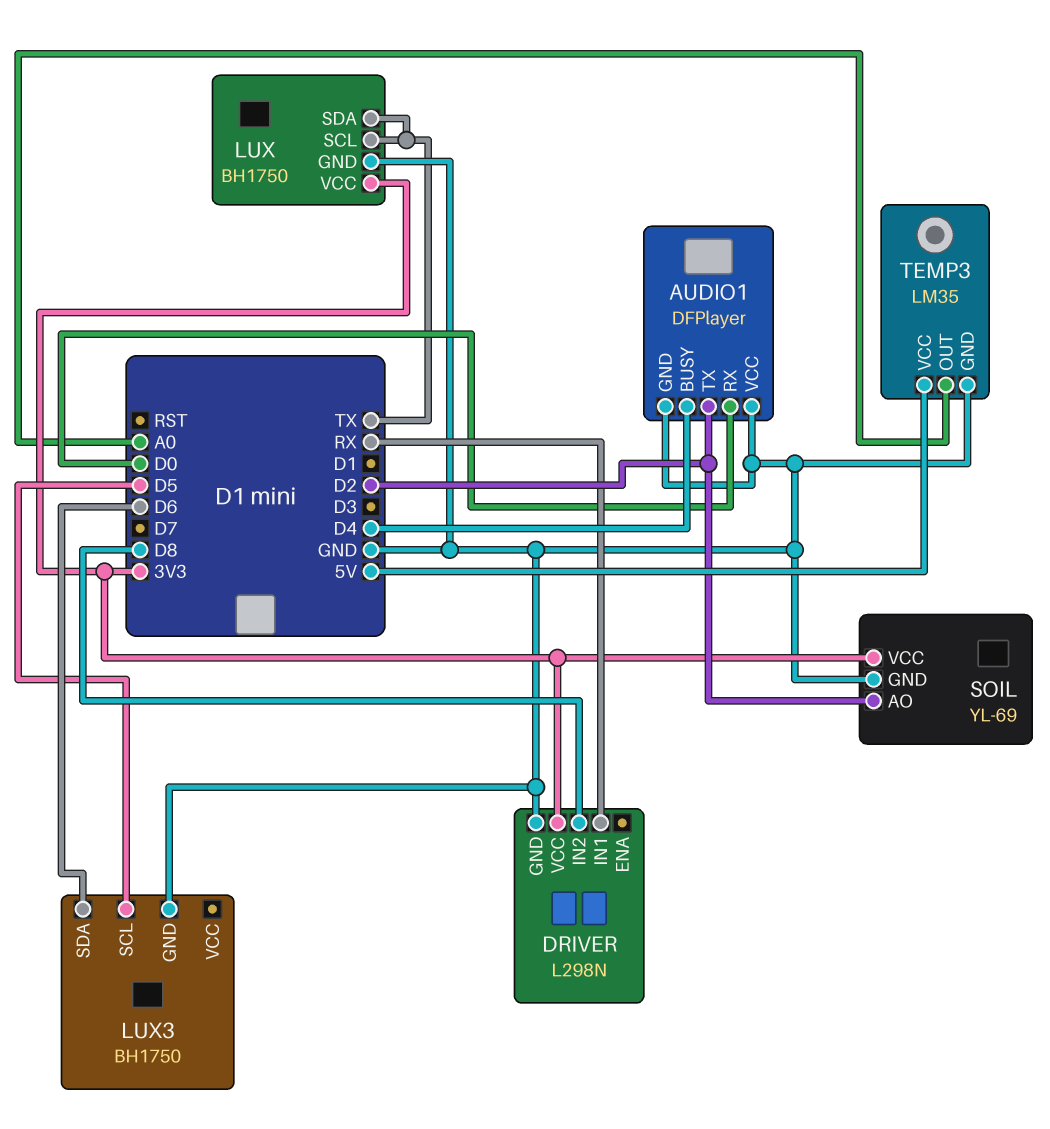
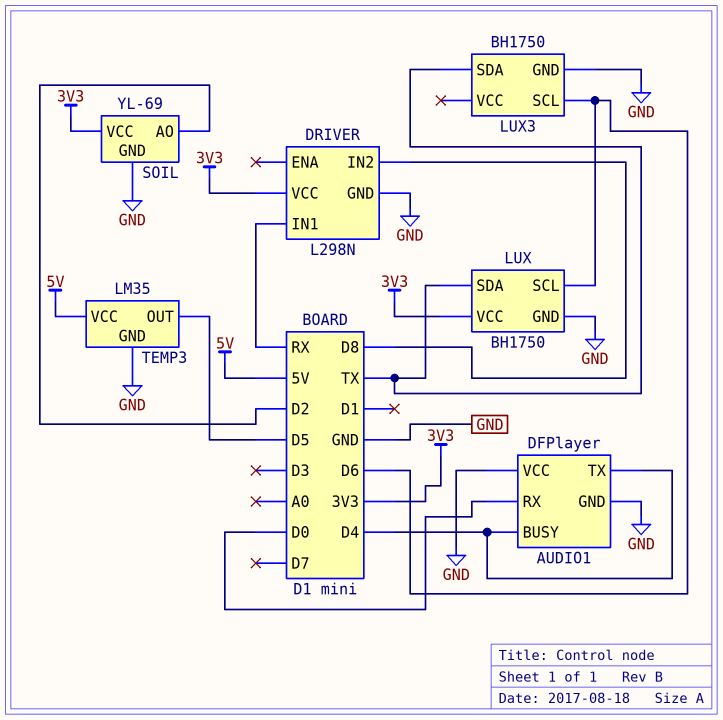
AUDIO1 pin TX: D2 -> D4
LUX pin SCL: TX -> D6
LUX3 pin SCL: D5 -> D6
LUX3 pin SDA: D6 -> TX
TEMP3 pin OUT: A0 -> D5

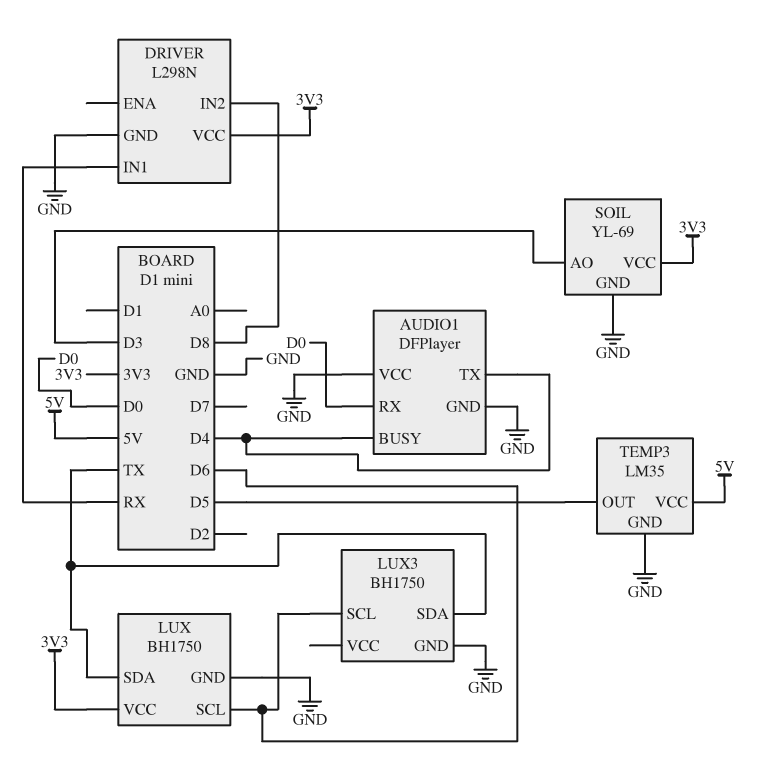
SOIL pin AO: D2 -> D3

